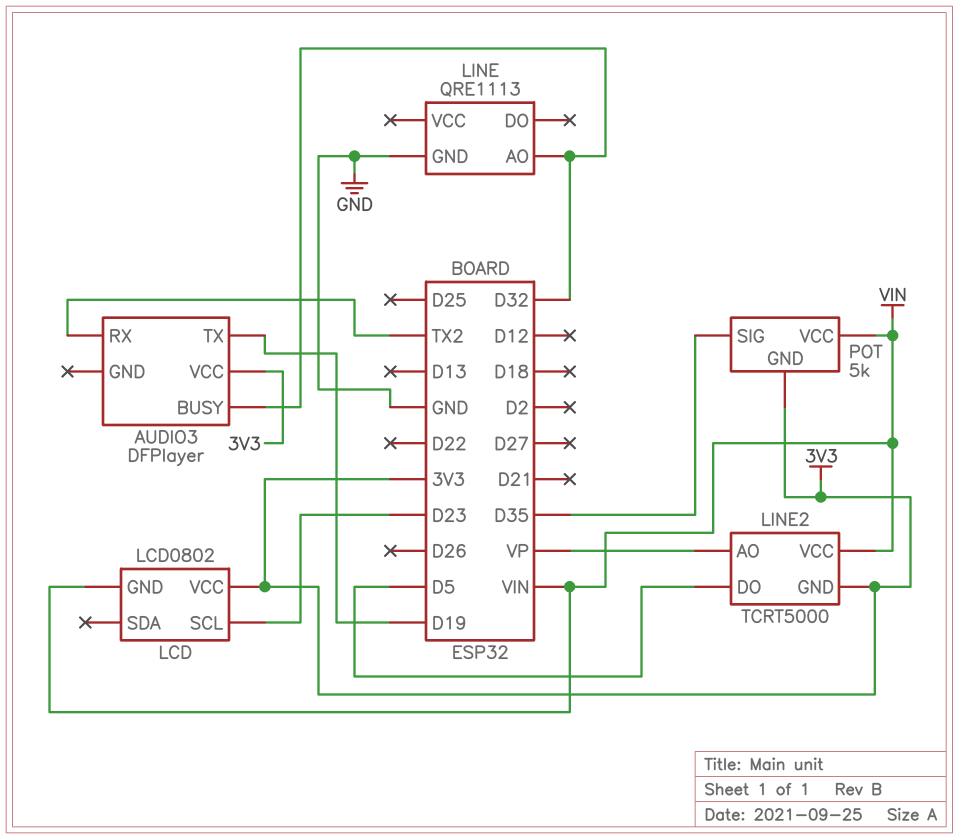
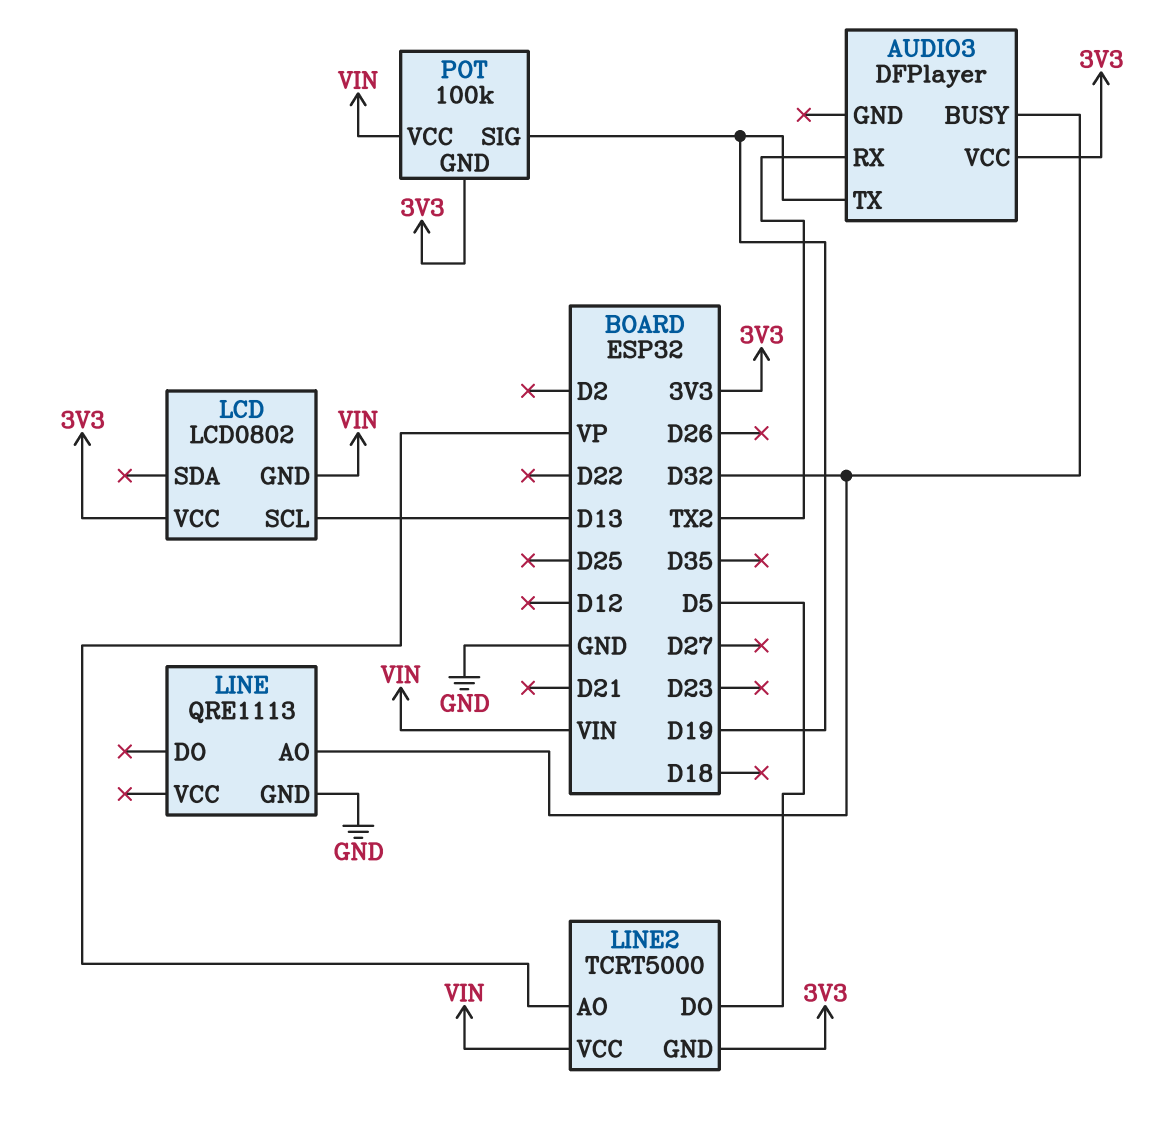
LCD pin SCL: D23 -> D13
POT: 5k -> 100k
POT pin SIG: D35 -> D19

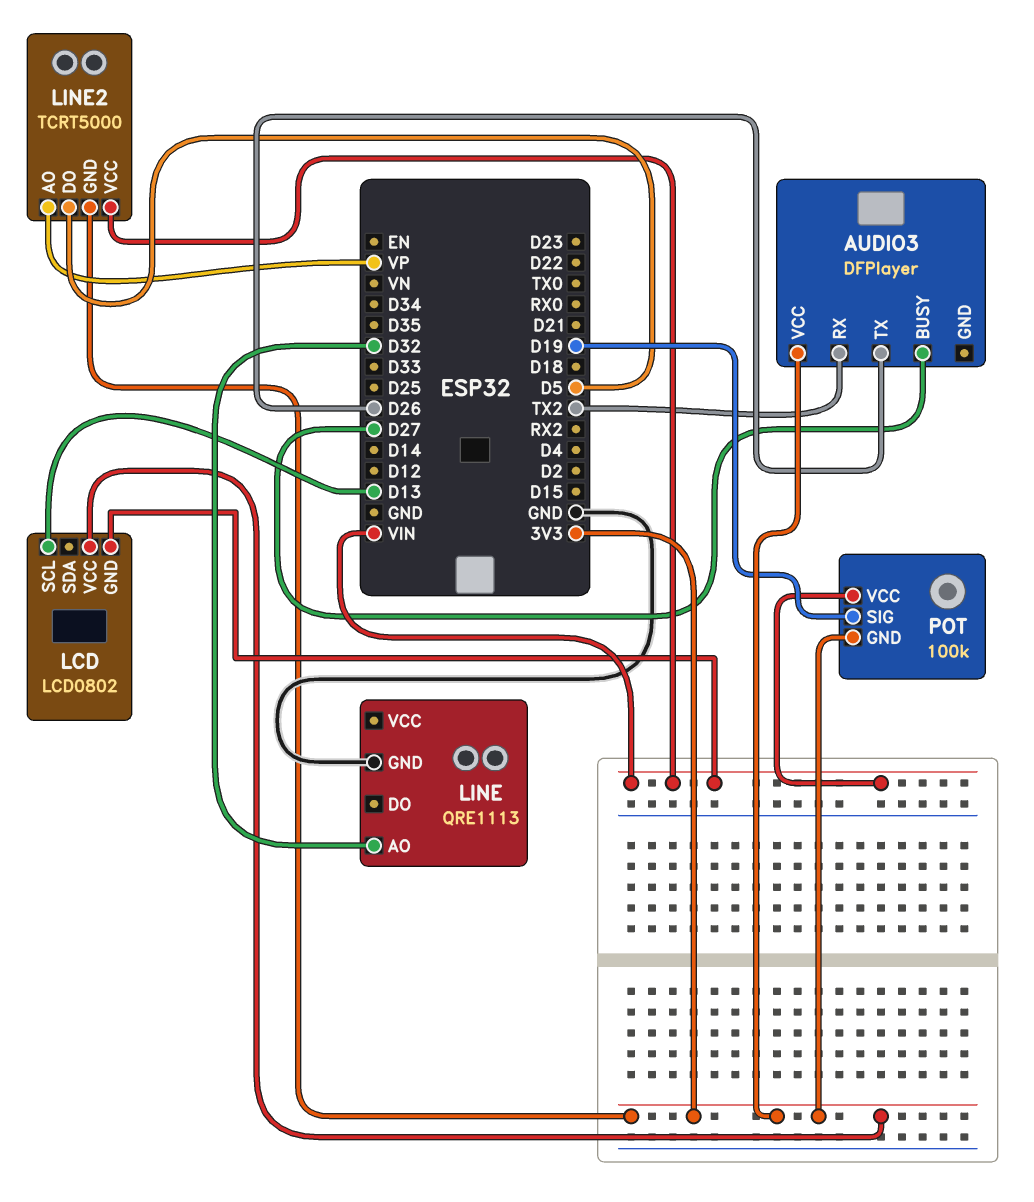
AUDIO3 pin BUSY: D32 -> D27
AUDIO3 pin TX: D19 -> D26

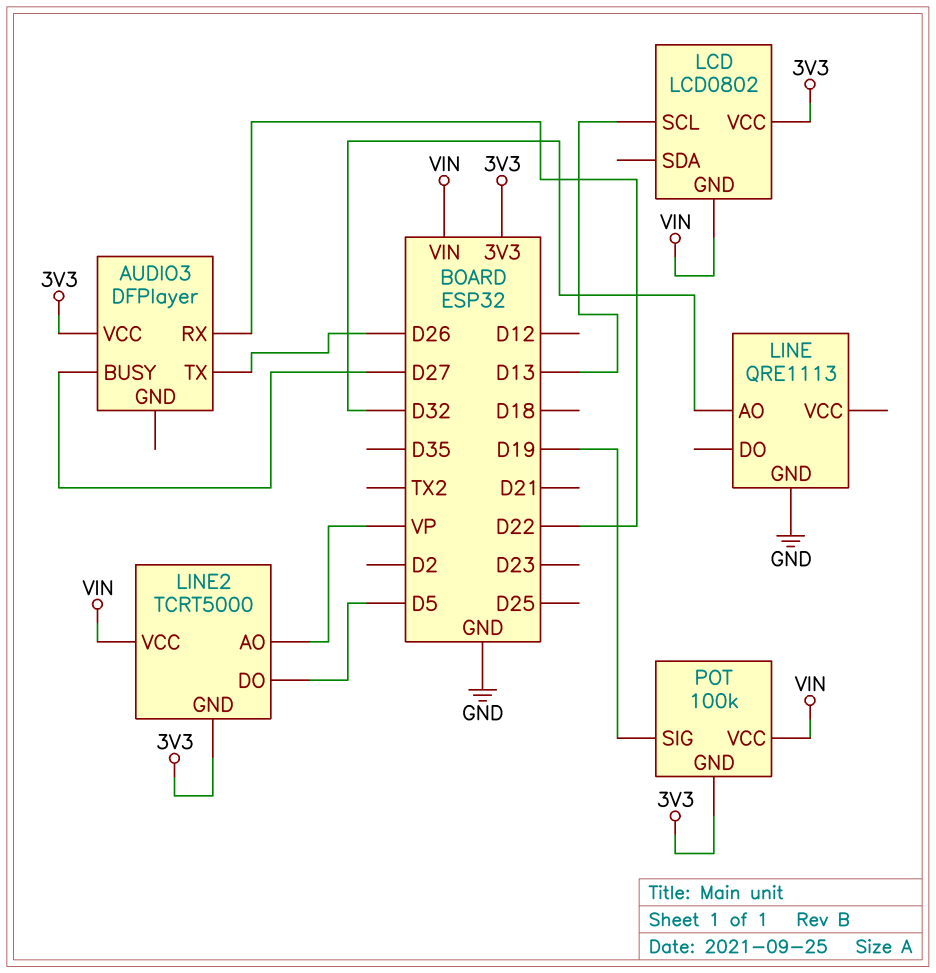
AUDIO3 pin RX: TX2 -> D22

